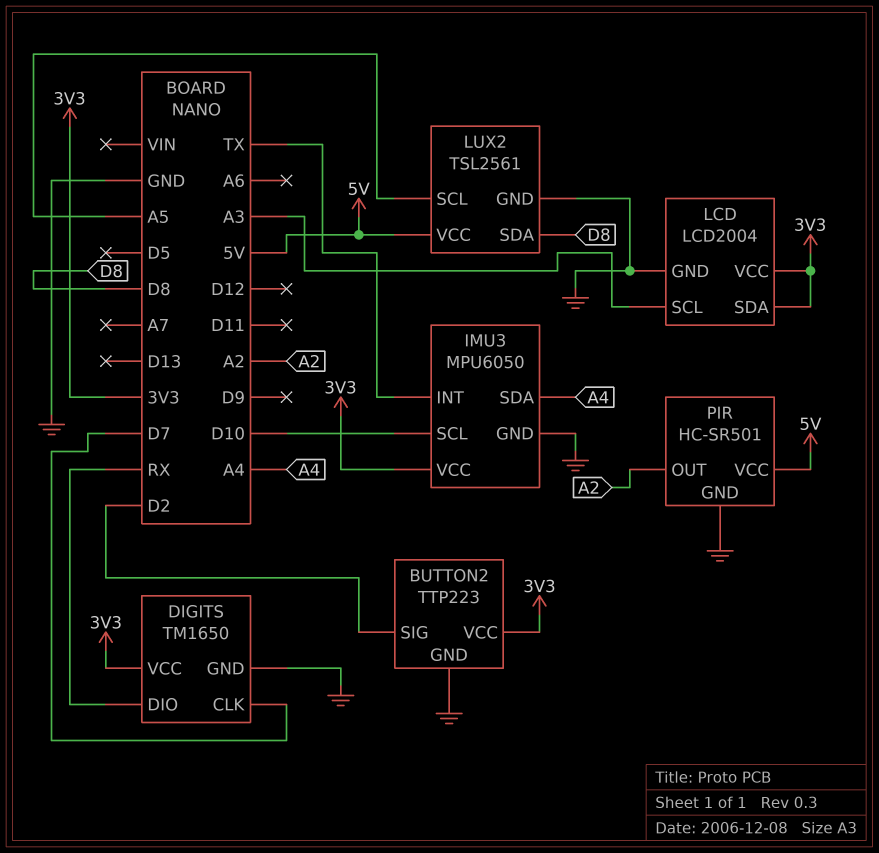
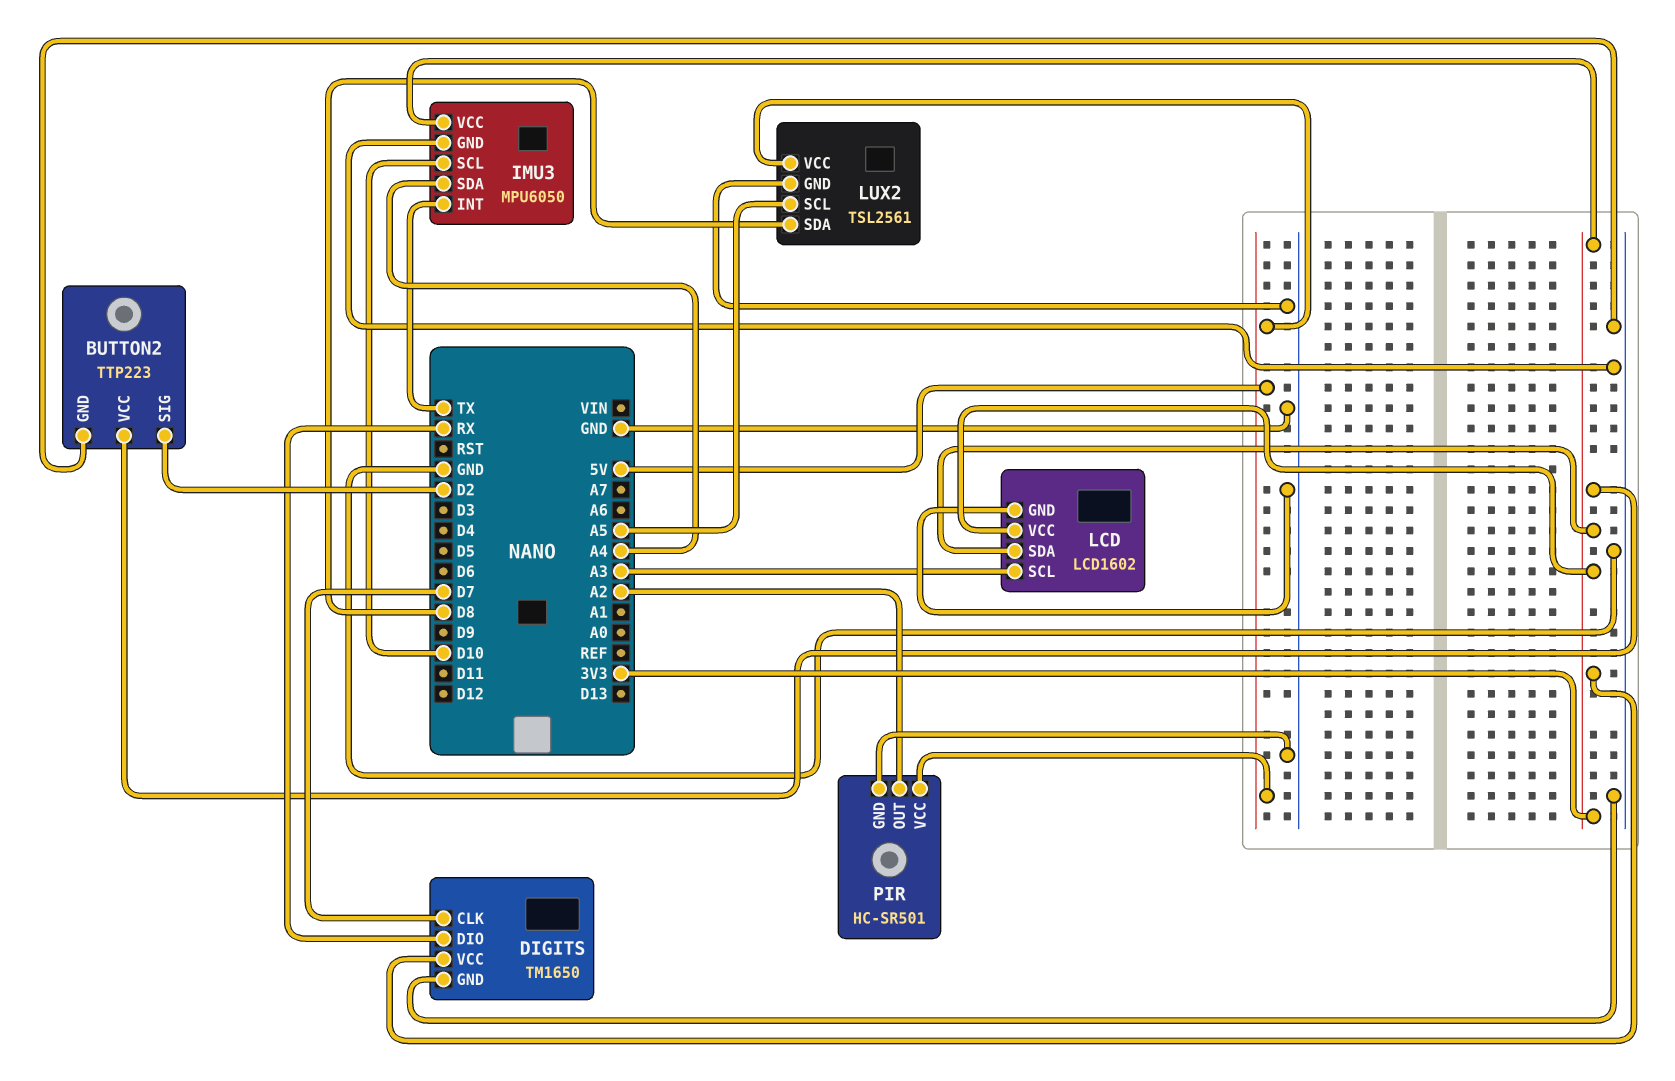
LCD: LCD2004 -> LCD1602

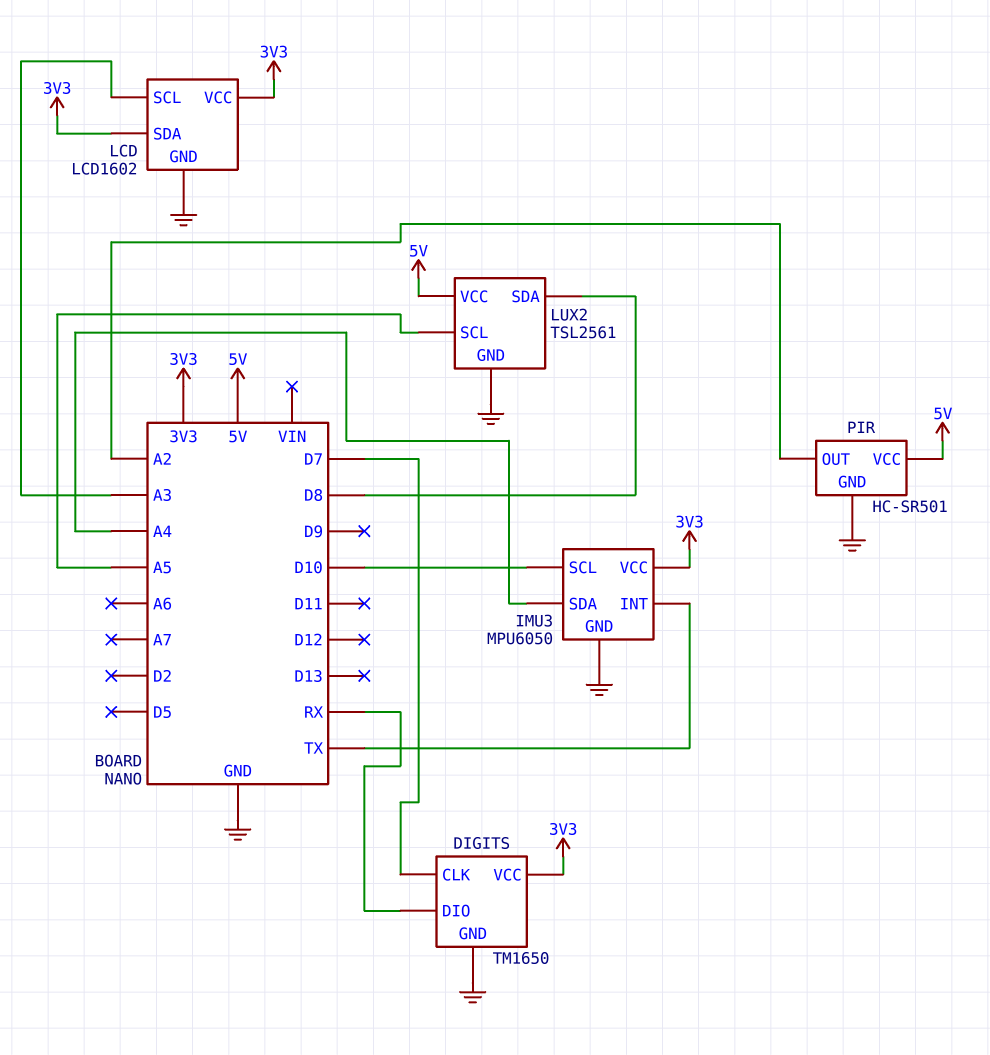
BUTTON2: TTP223 -> none
BUTTON2 pin GND: GND -> none
BUTTON2 pin SIG: D2 -> none
BUTTON2 pin VCC: 3V3 -> none

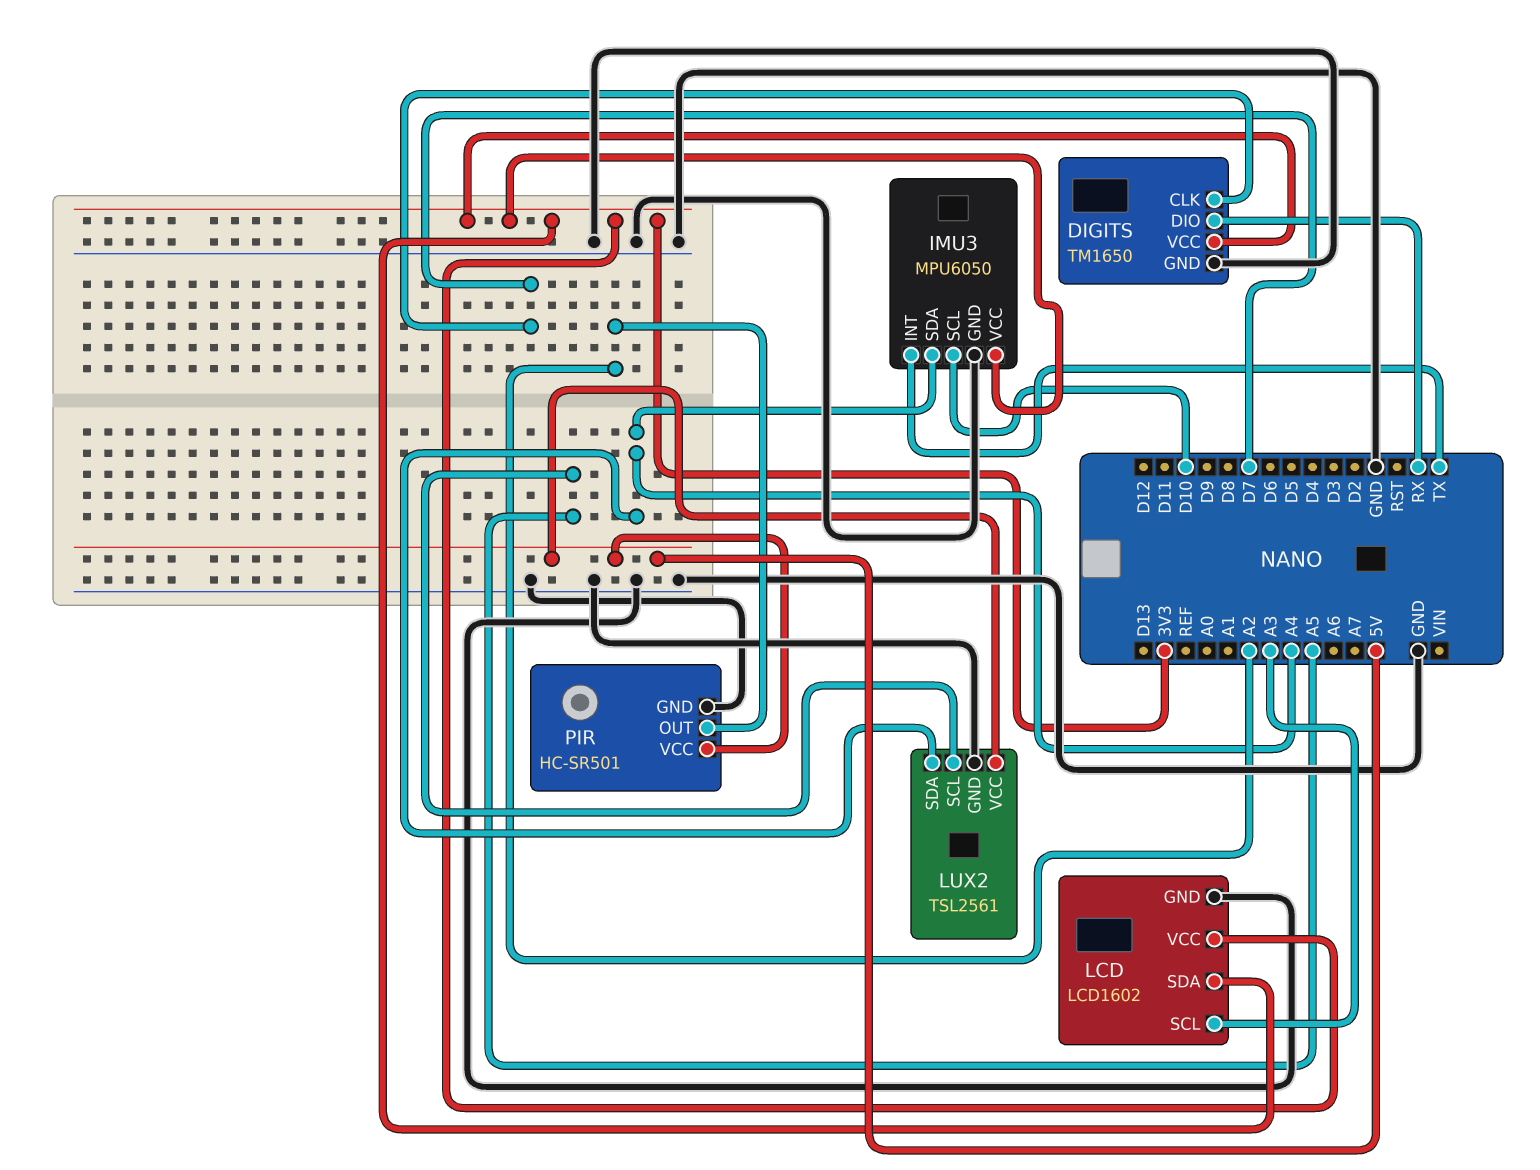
LUX2 pin SDA: D8 -> A4

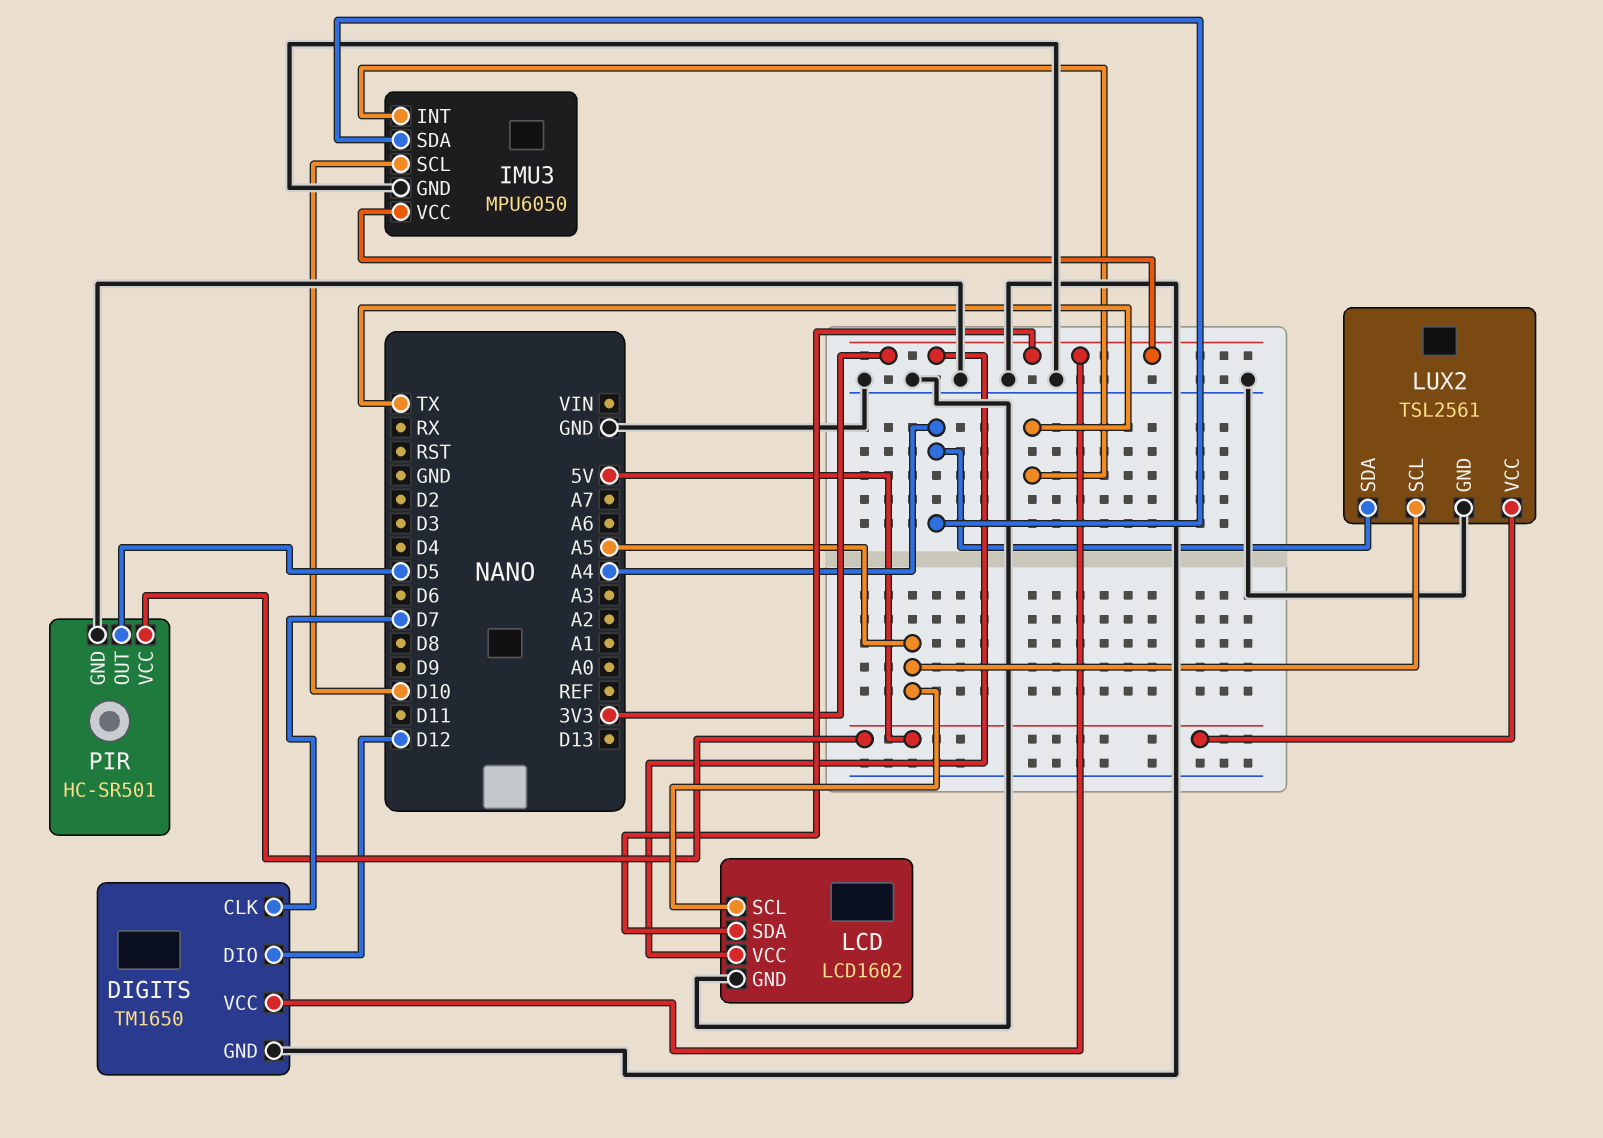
DIGITS pin DIO: RX -> D12
LCD pin SCL: A3 -> A5
PIR pin OUT: A2 -> D5

